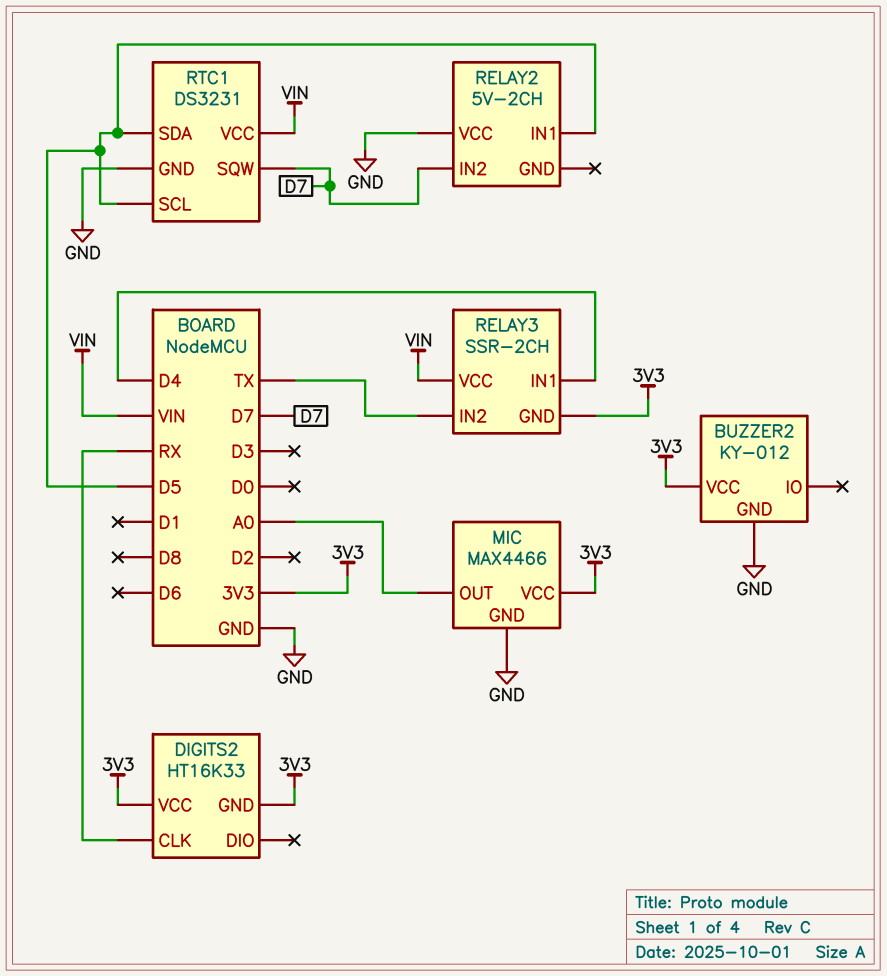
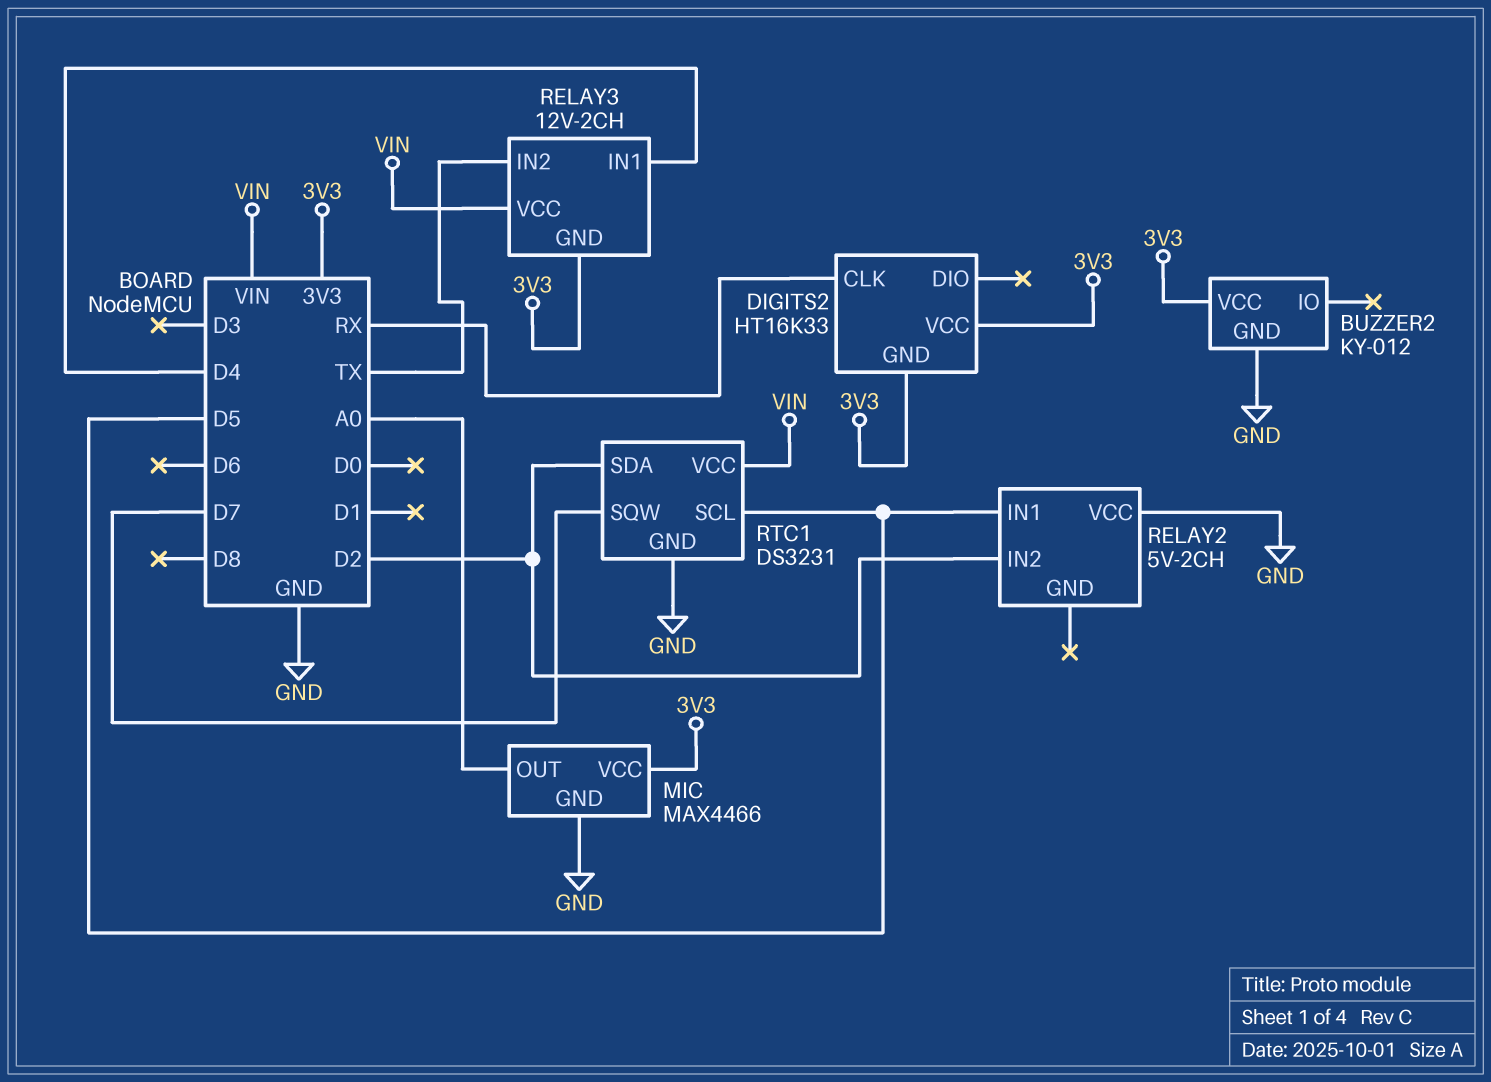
RELAY2 pin IN2: D7 -> D2
RELAY3: SSR-2CH -> 12V-2CH
RTC1 pin SDA: D5 -> D2

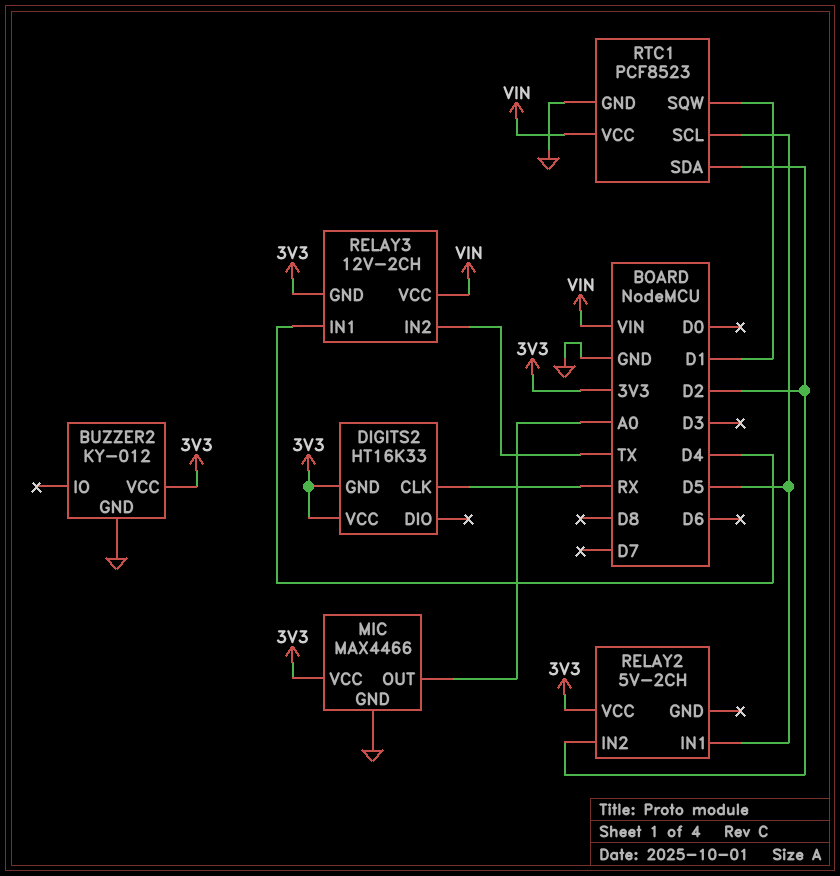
RELAY2 pin VCC: GND -> 3V3
RTC1: DS3231 -> PCF8523
RTC1 pin SQW: D7 -> D1

